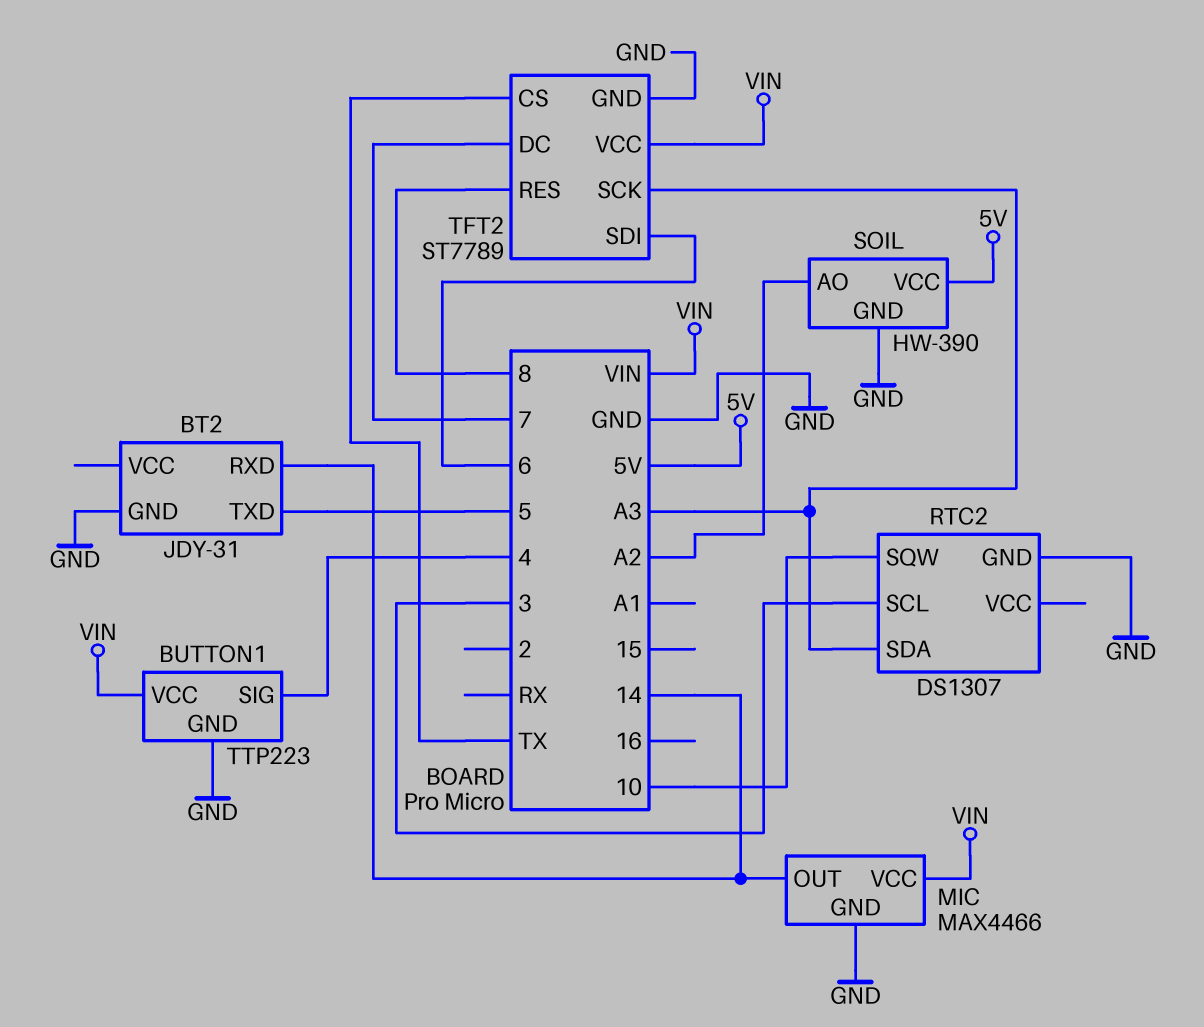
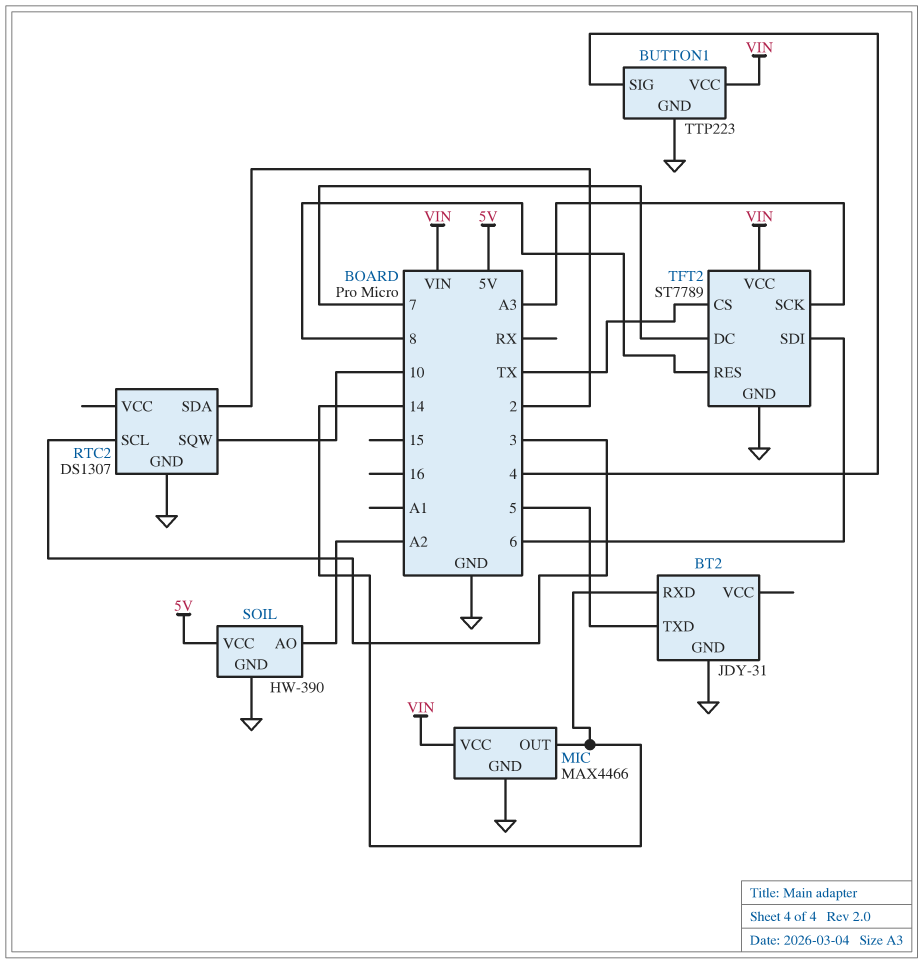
RTC2 pin SDA: A3 -> 2

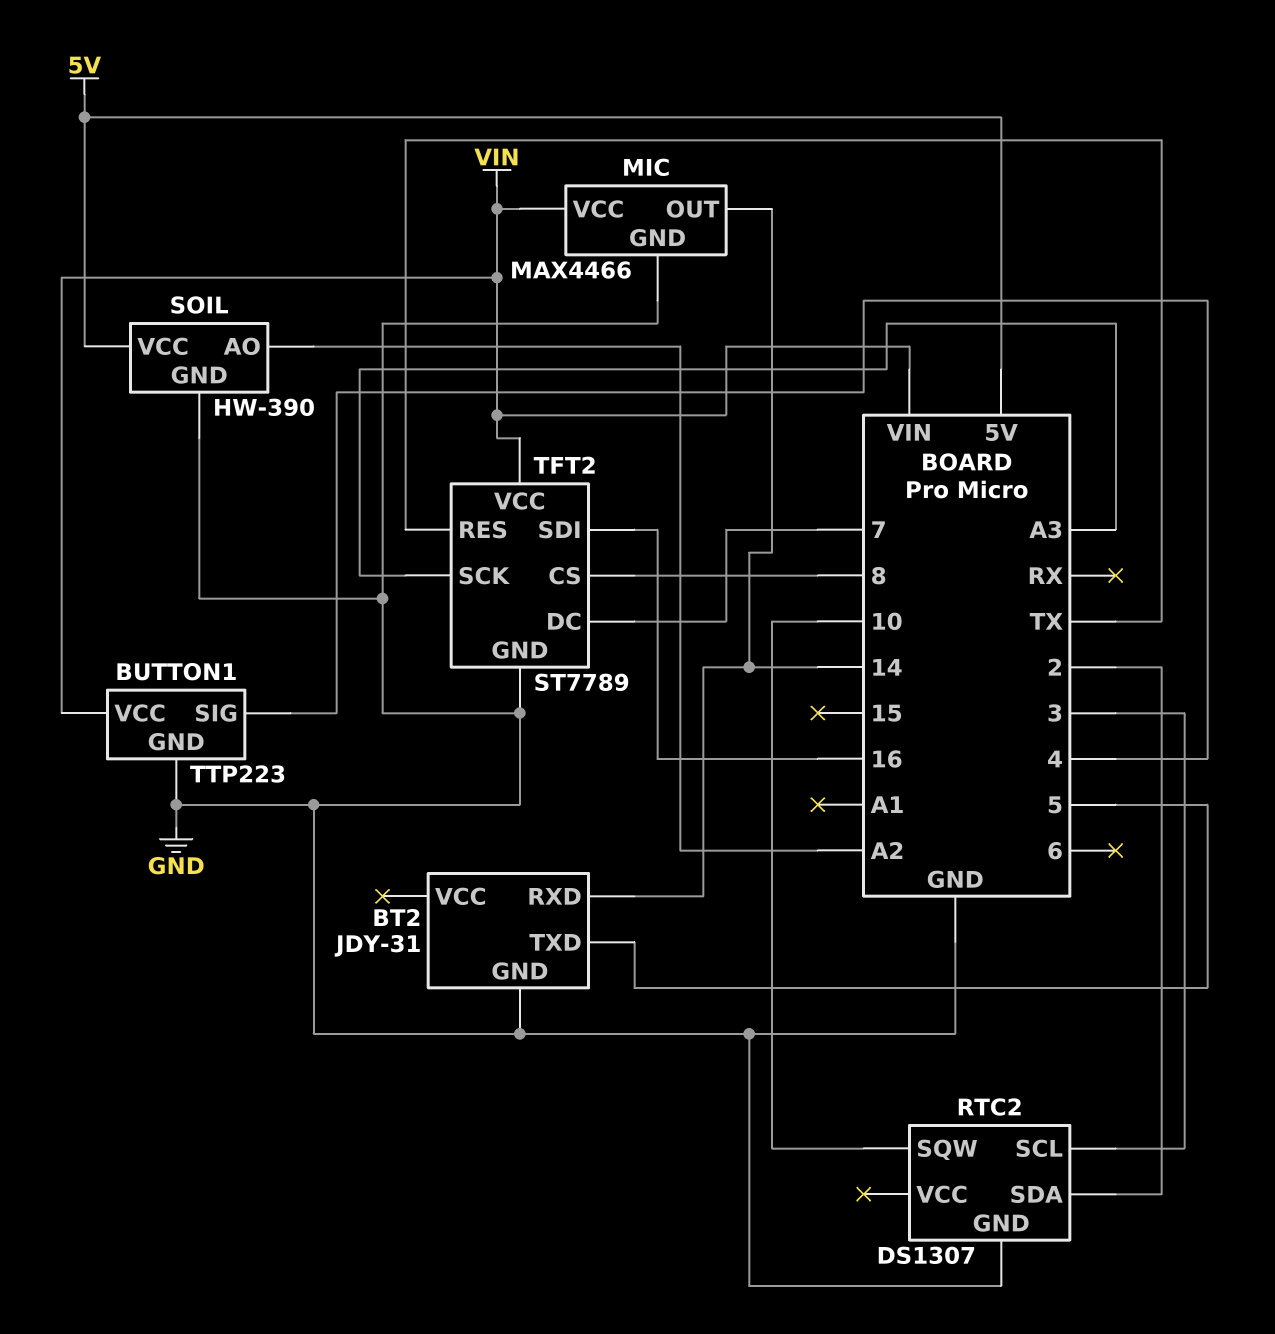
TFT2 pin CS: TX -> 8
TFT2 pin RES: 8 -> TX
TFT2 pin SDI: 6 -> 16

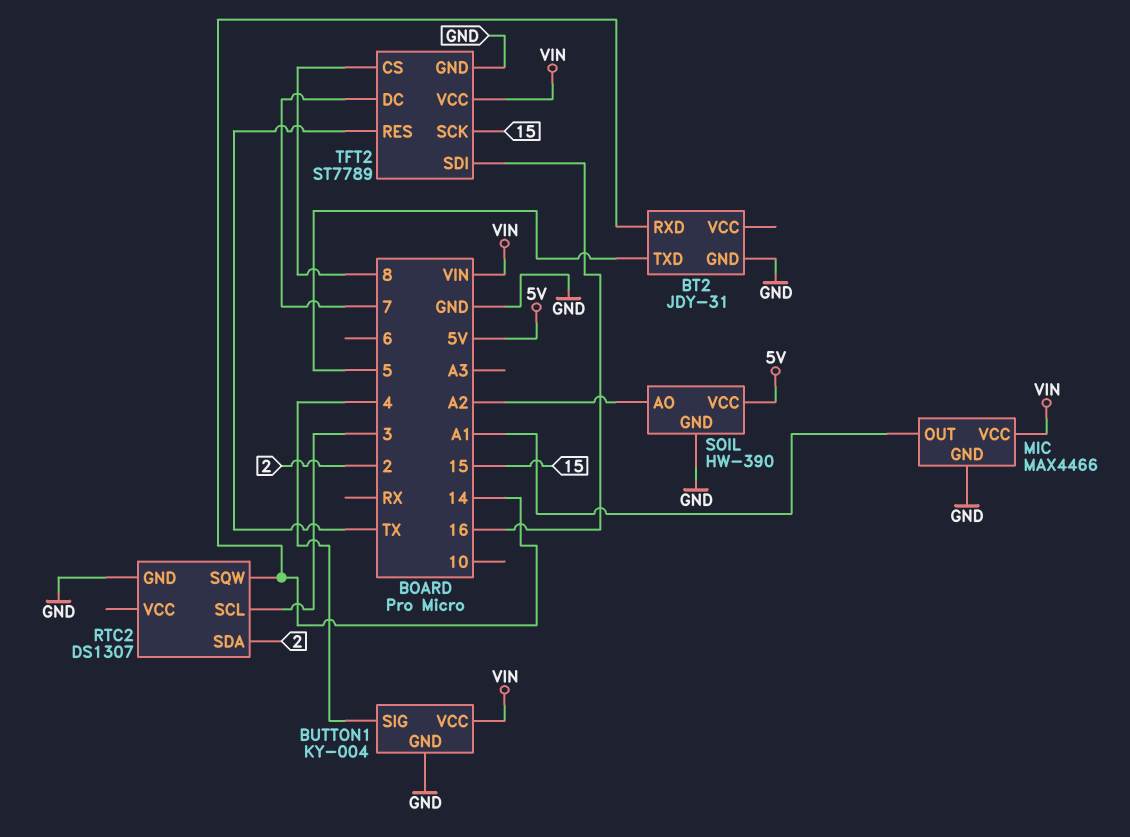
BUTTON1: TTP223 -> KY-004
MIC pin OUT: 14 -> A1
RTC2 pin SQW: 10 -> 14
TFT2 pin SCK: A3 -> 15

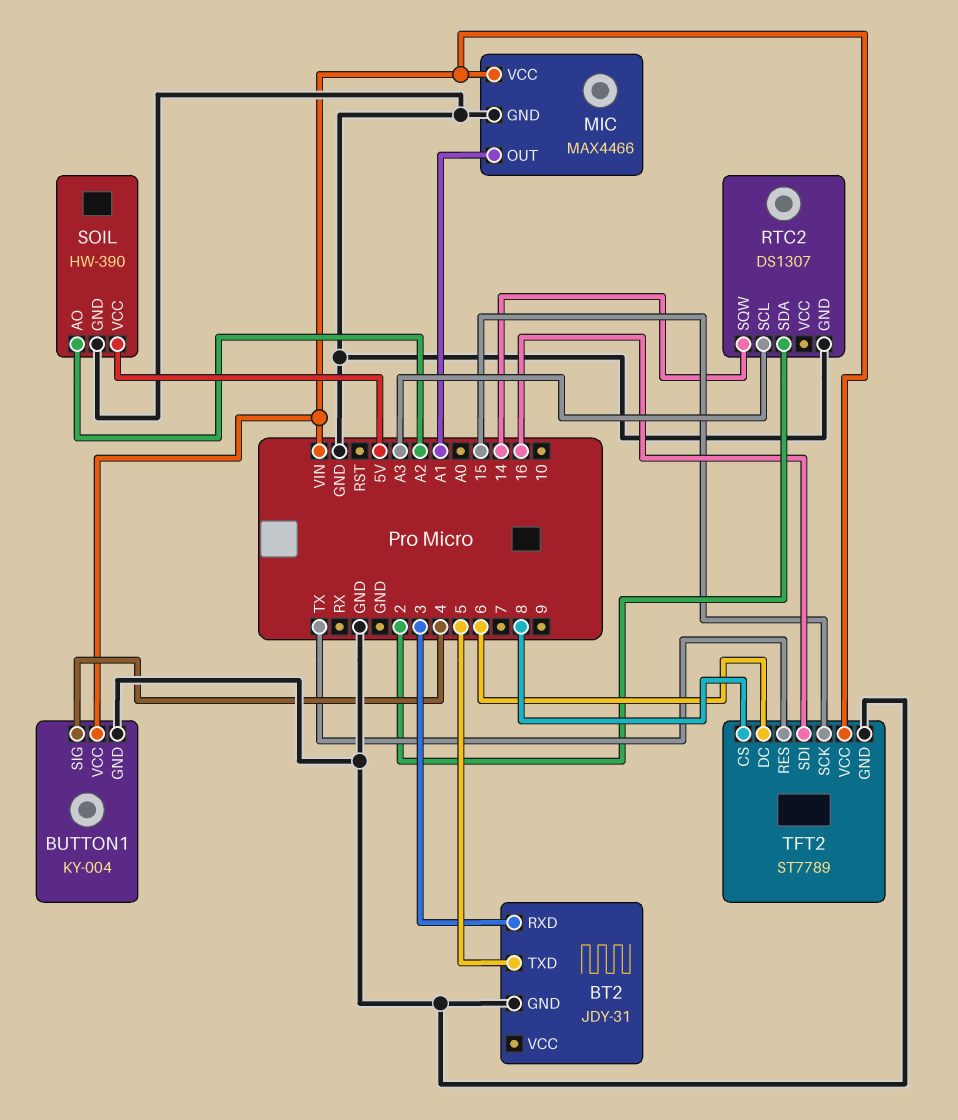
BT2 pin RXD: 14 -> 3
RTC2 pin SCL: 3 -> A3
TFT2 pin DC: 7 -> 6

